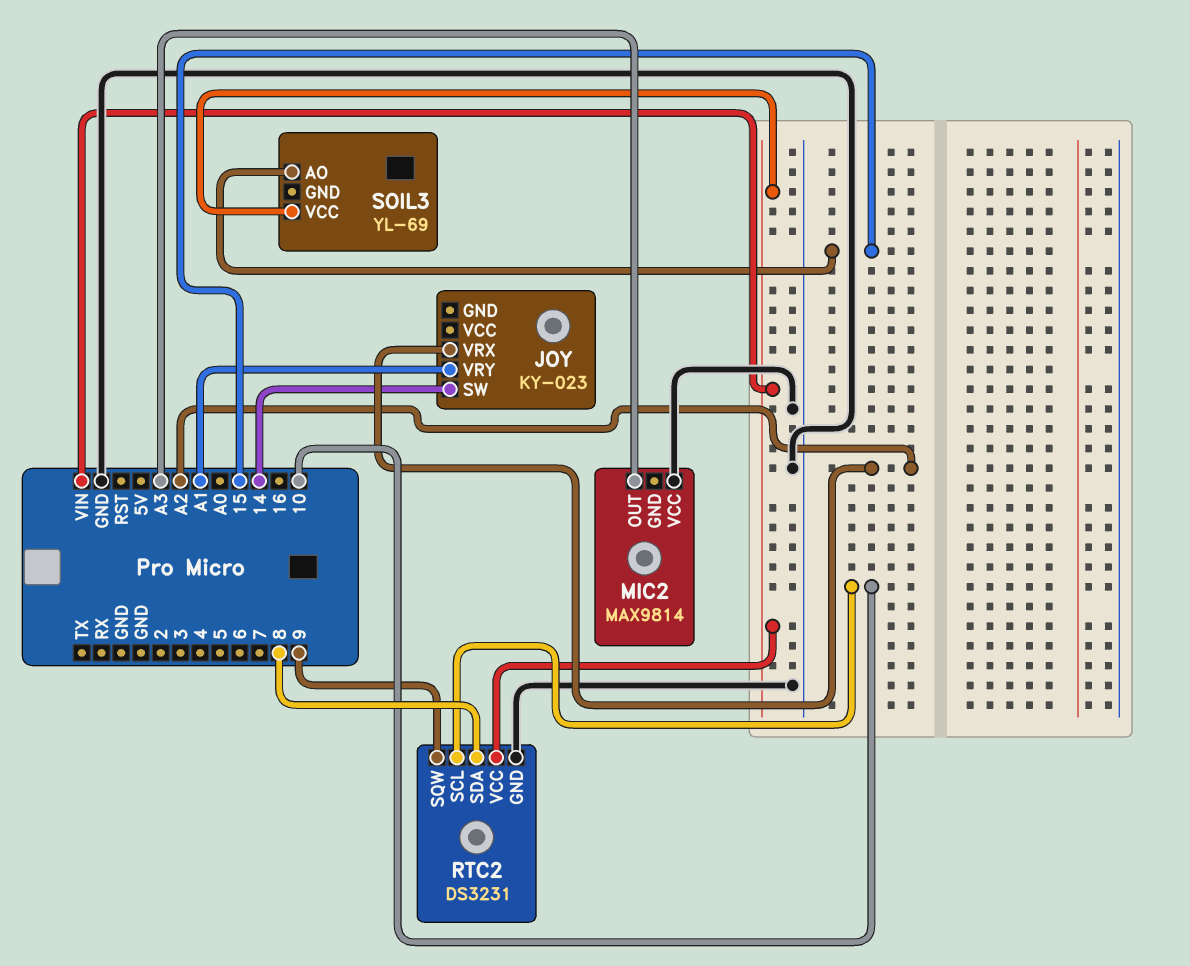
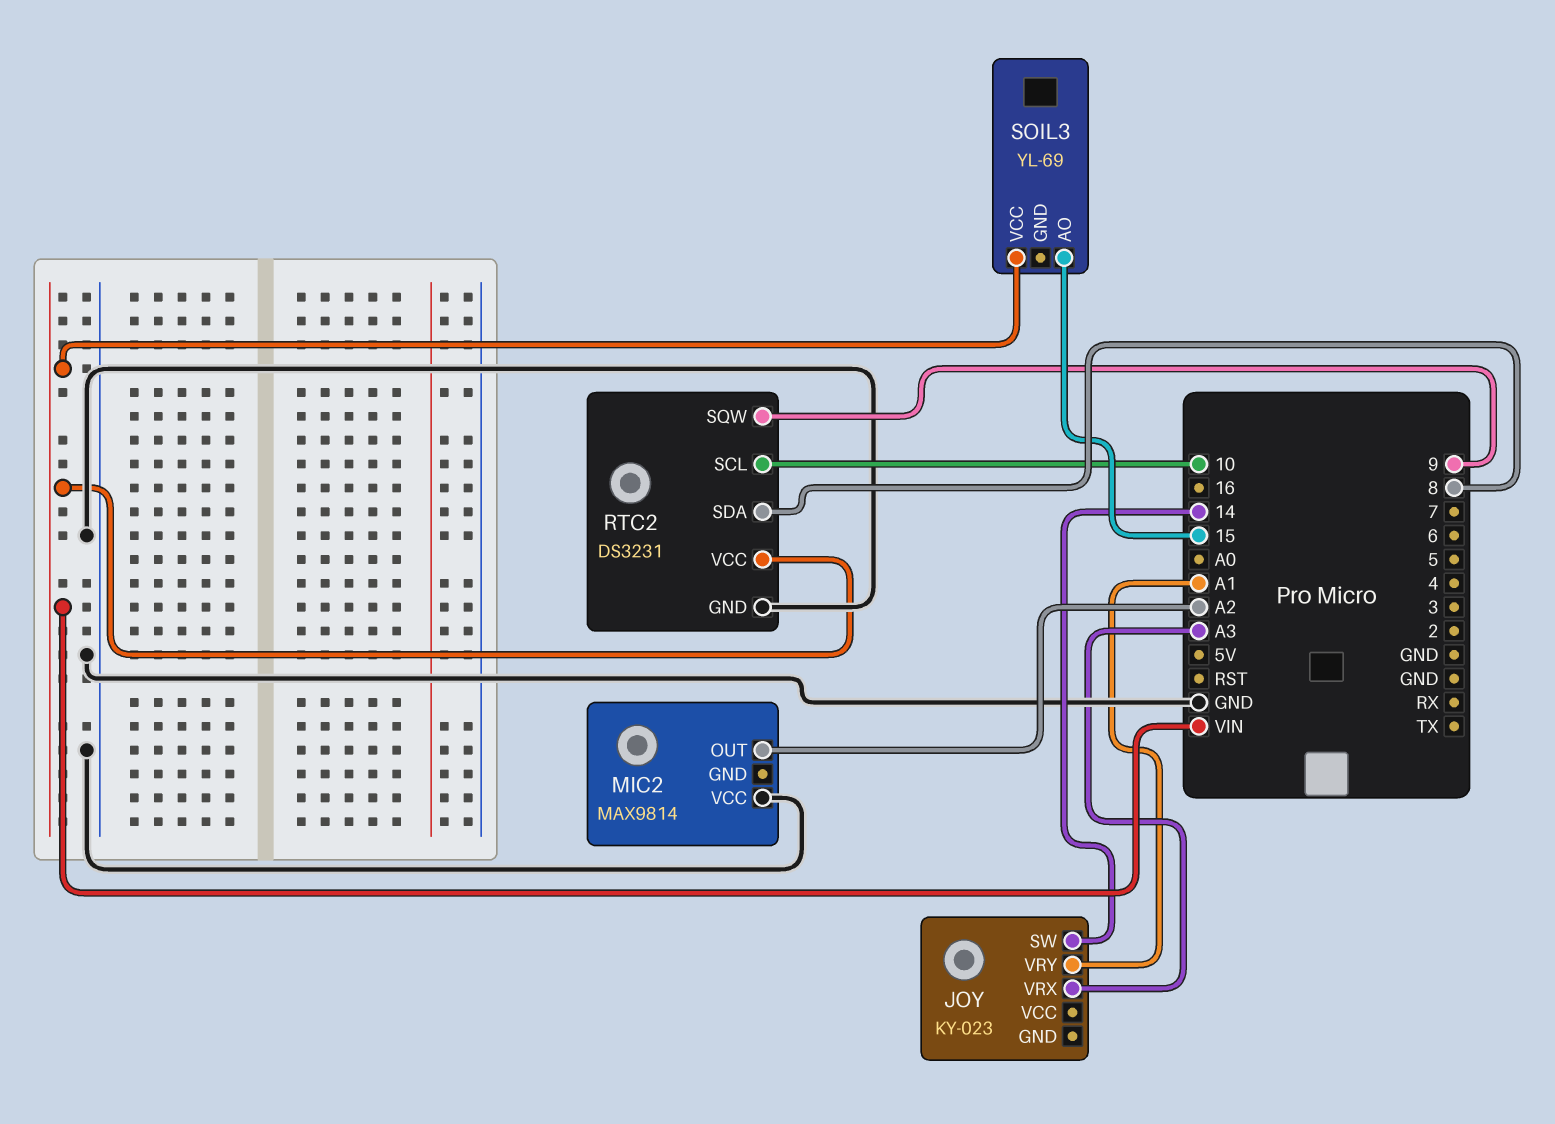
JOY pin VRX: A2 -> A3
MIC2 pin OUT: A3 -> A2

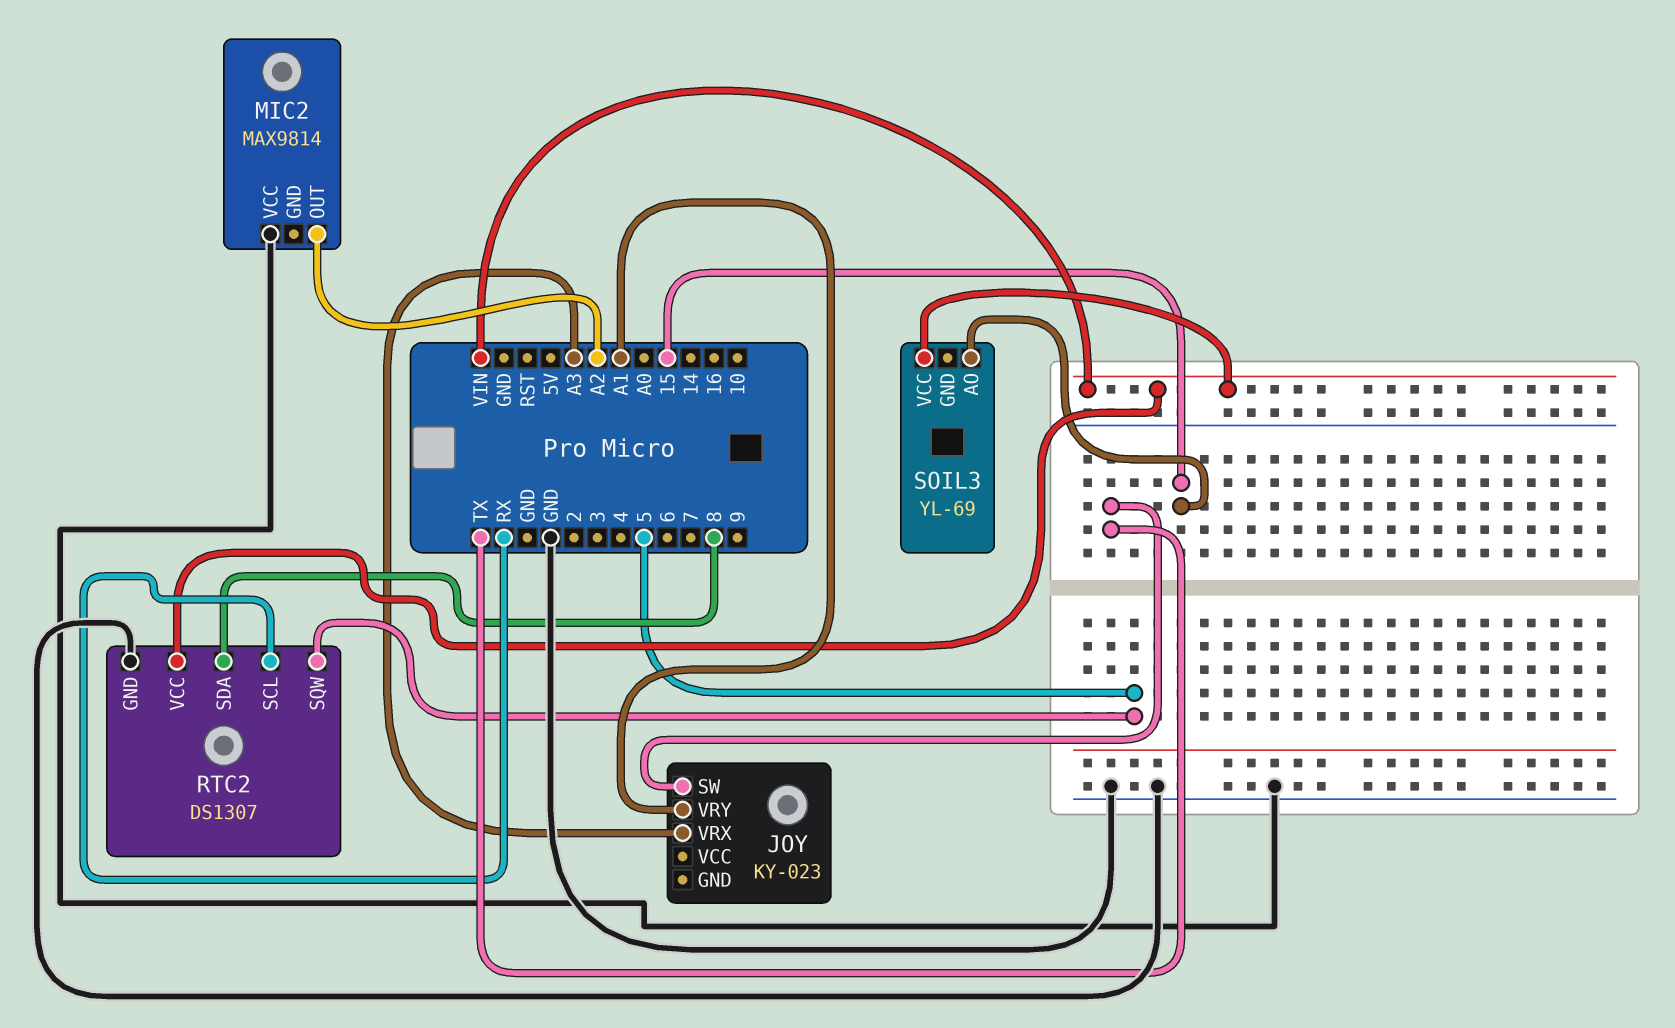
JOY pin SW: 14 -> TX
RTC2: DS3231 -> DS1307
RTC2 pin SCL: 10 -> RX
RTC2 pin SQW: 9 -> 5

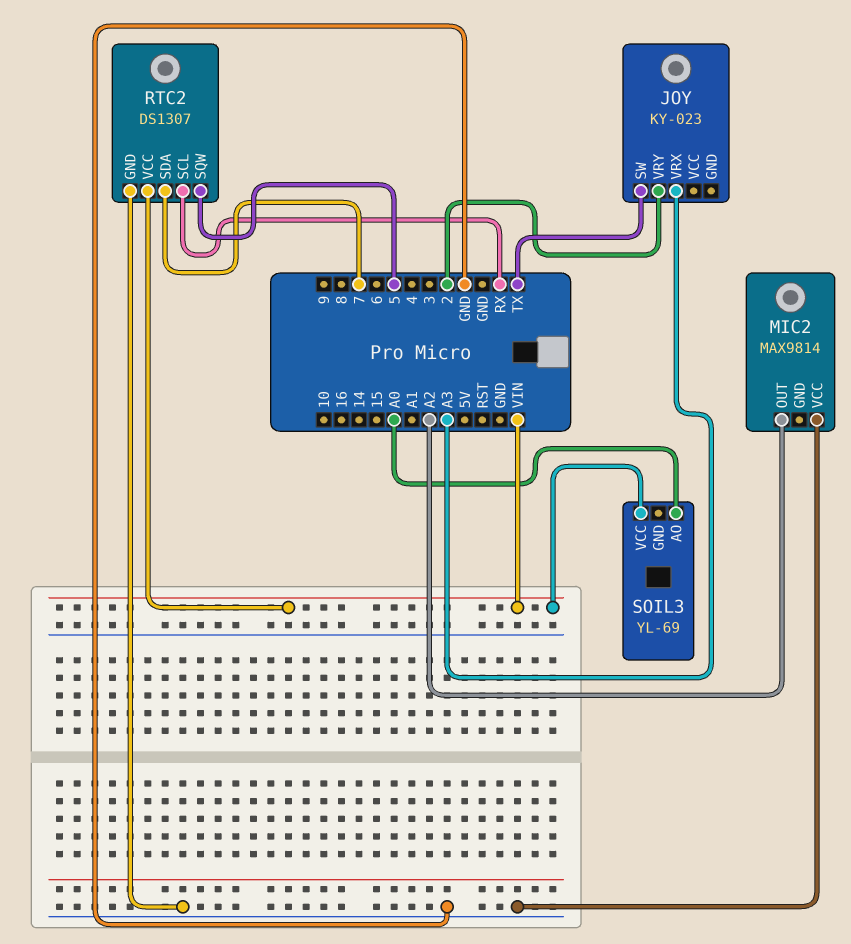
JOY pin VRY: A1 -> 2
RTC2 pin SDA: 8 -> 7
SOIL3 pin AO: 15 -> A0

